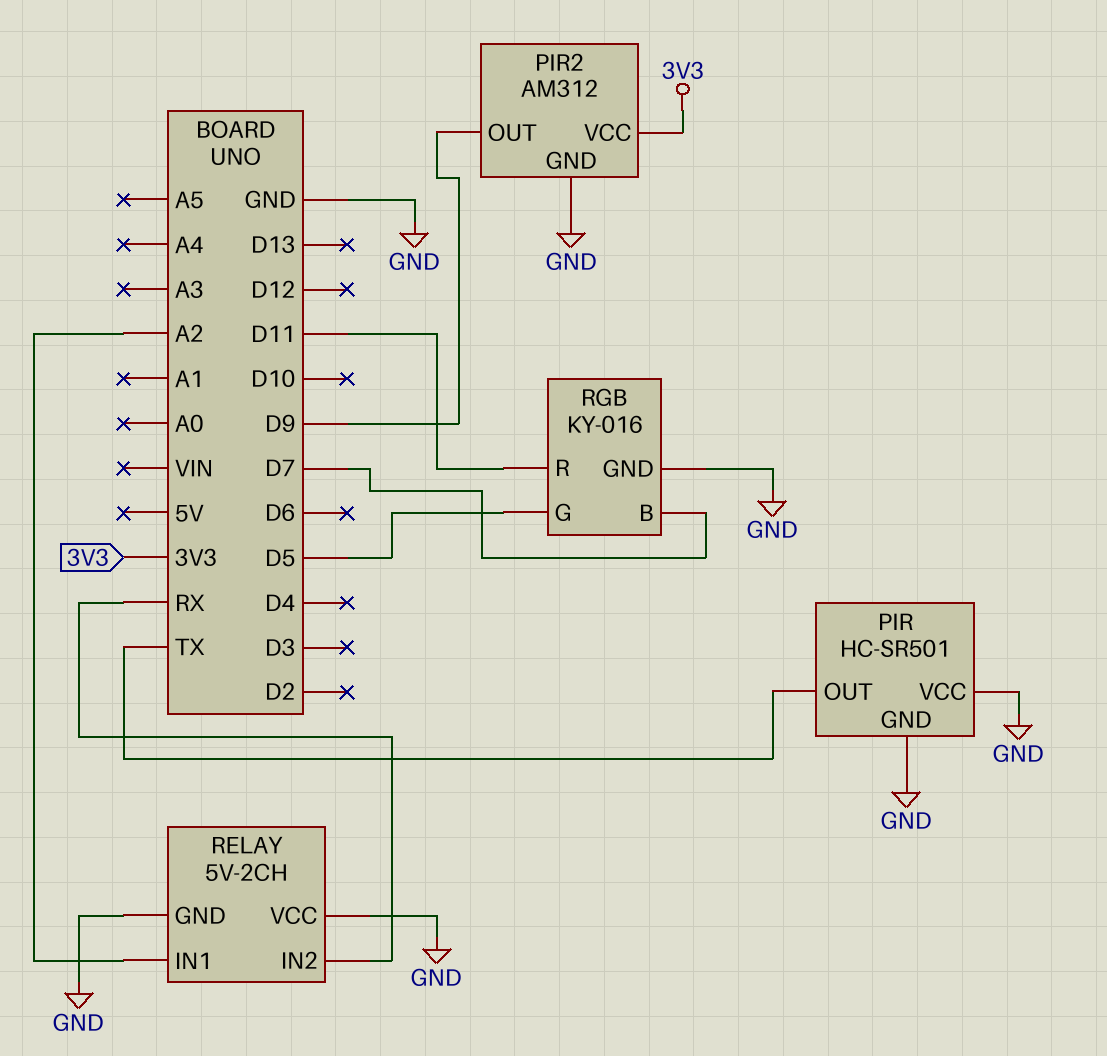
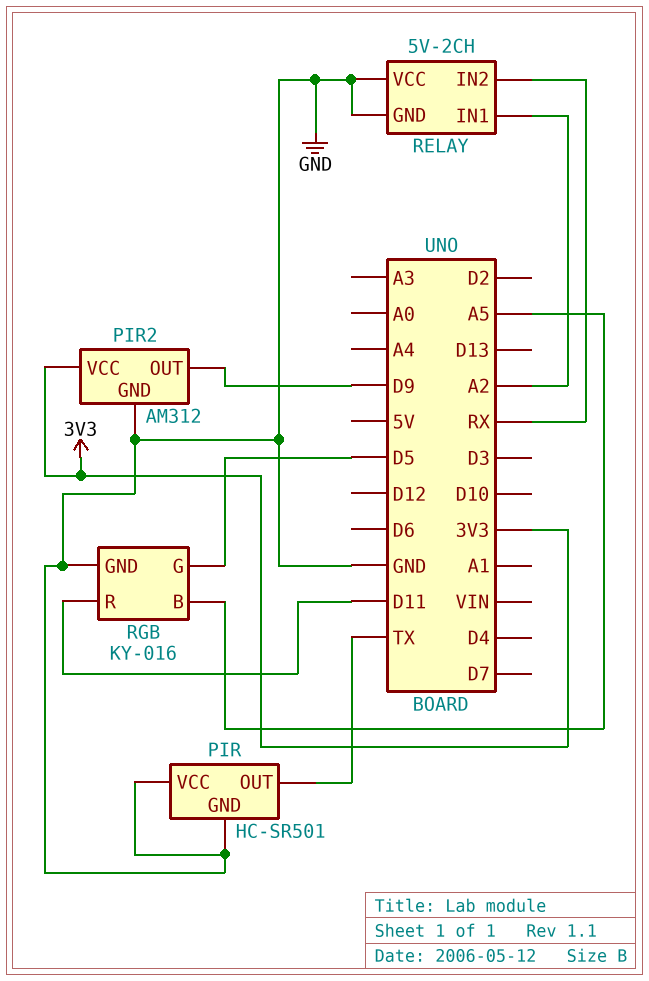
RGB pin B: D7 -> A5

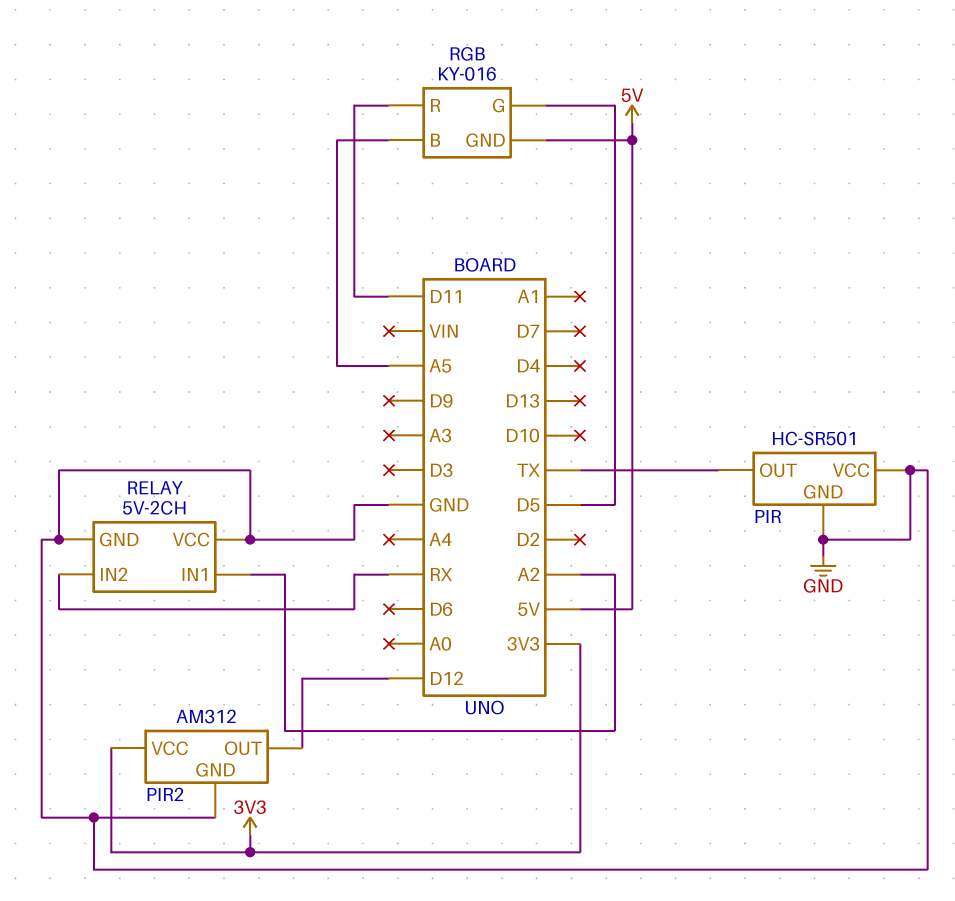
PIR2 pin OUT: D9 -> D12
RGB pin GND: GND -> 5V

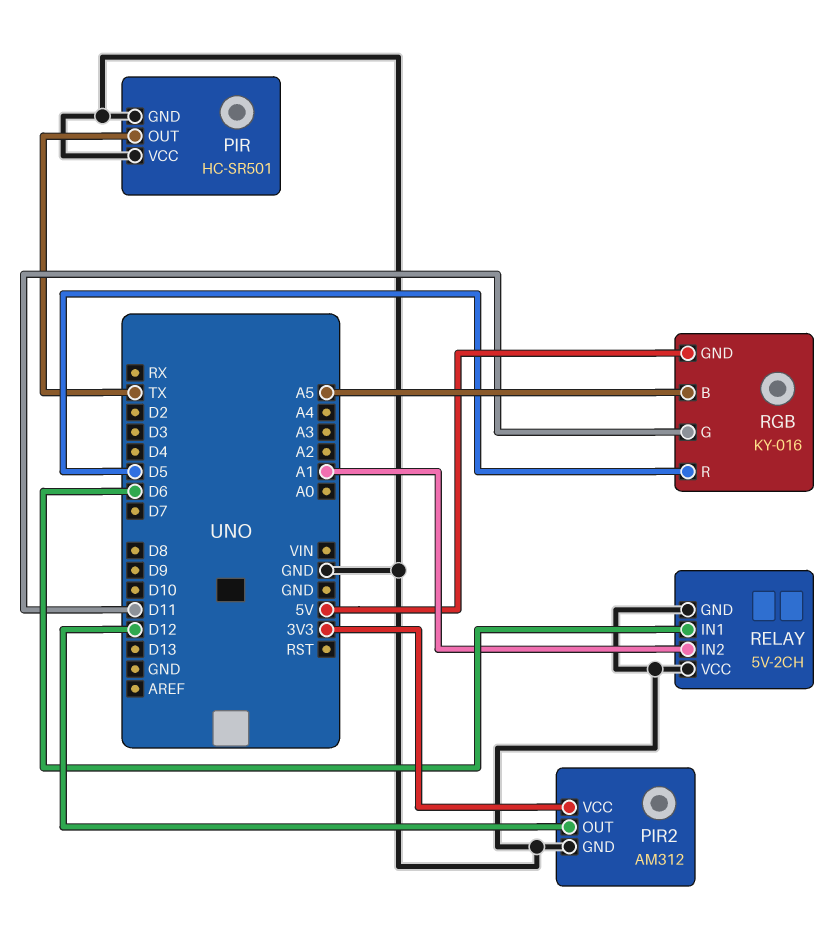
RELAY pin IN1: A2 -> D6
RELAY pin IN2: RX -> A1
RGB pin G: D5 -> D11
RGB pin R: D11 -> D5

